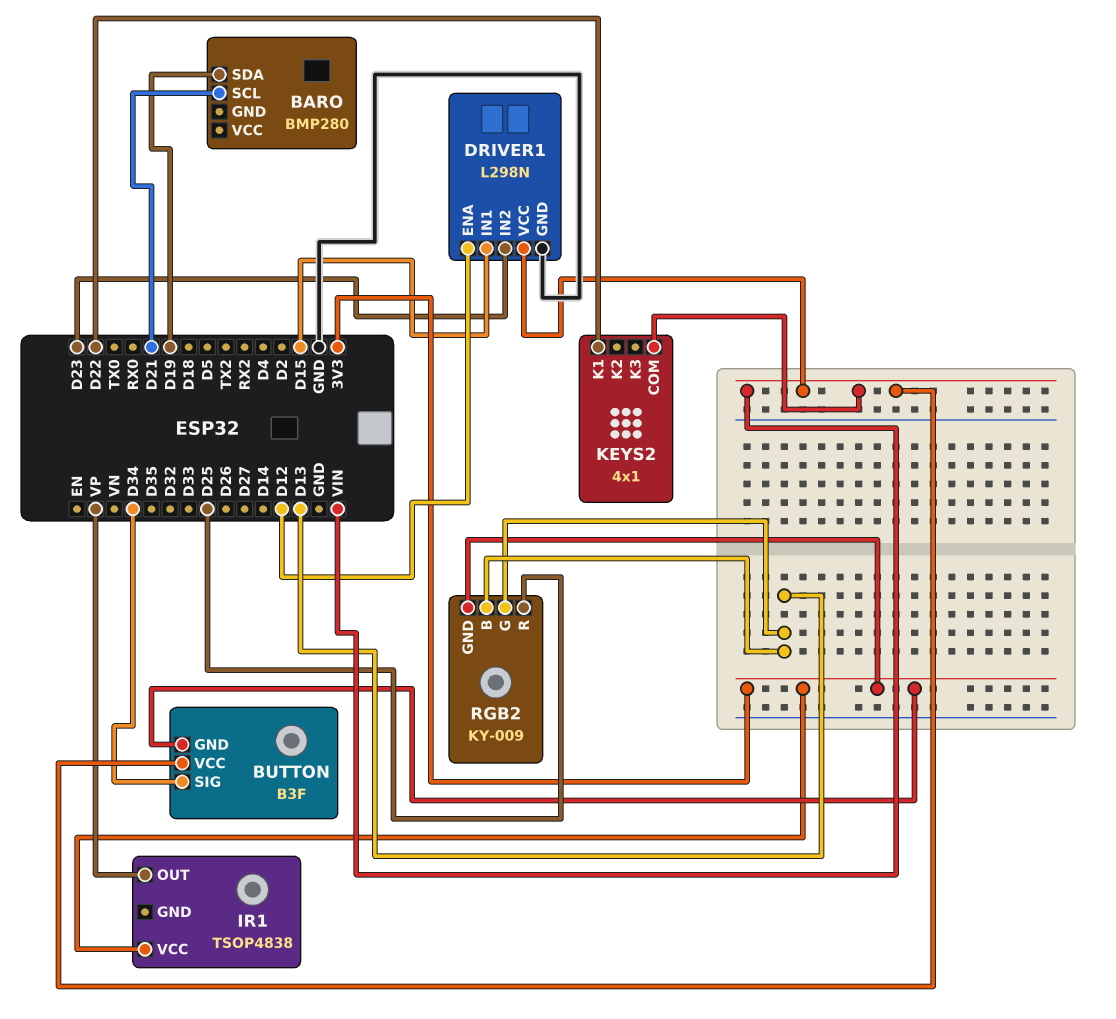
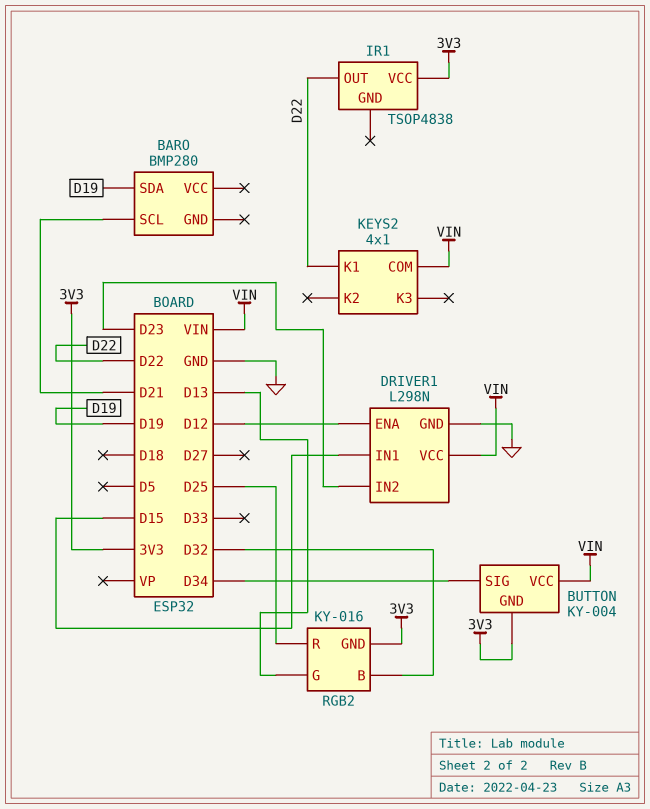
BUTTON: B3F -> KY-004
IR1 pin OUT: VP -> D22
RGB2: KY-009 -> KY-016
RGB2 pin B: D13 -> D32

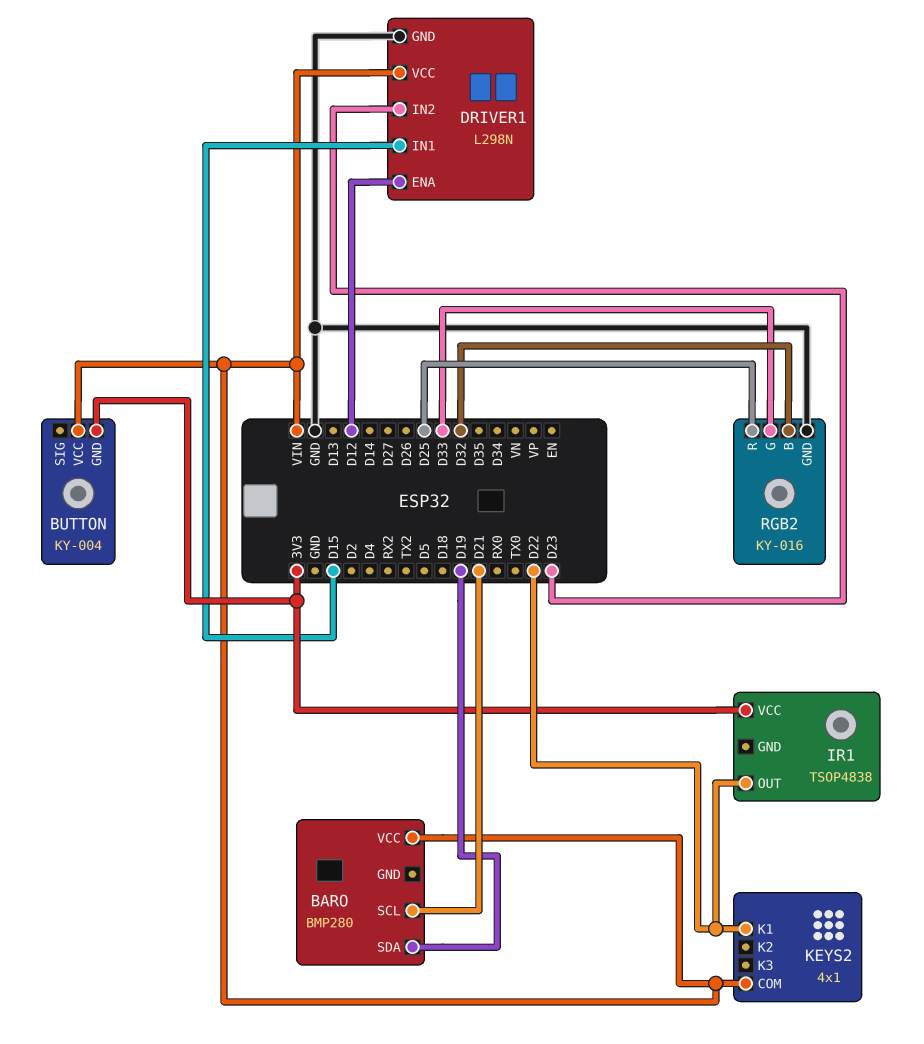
BARO pin VCC: none -> VIN
BUTTON pin SIG: D34 -> none
RGB2 pin G: D13 -> D33
RGB2 pin GND: 3V3 -> GND

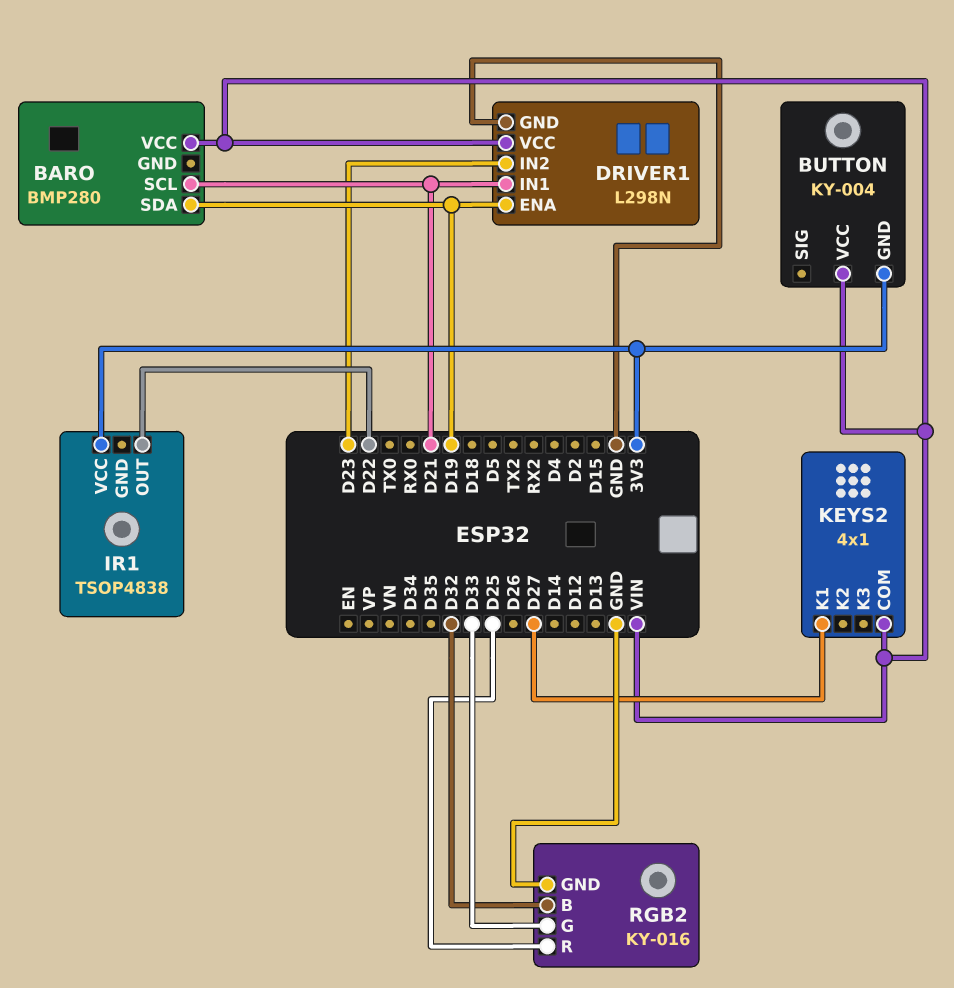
DRIVER1 pin ENA: D12 -> D19
DRIVER1 pin IN1: D15 -> D21
KEYS2 pin K1: D22 -> D27

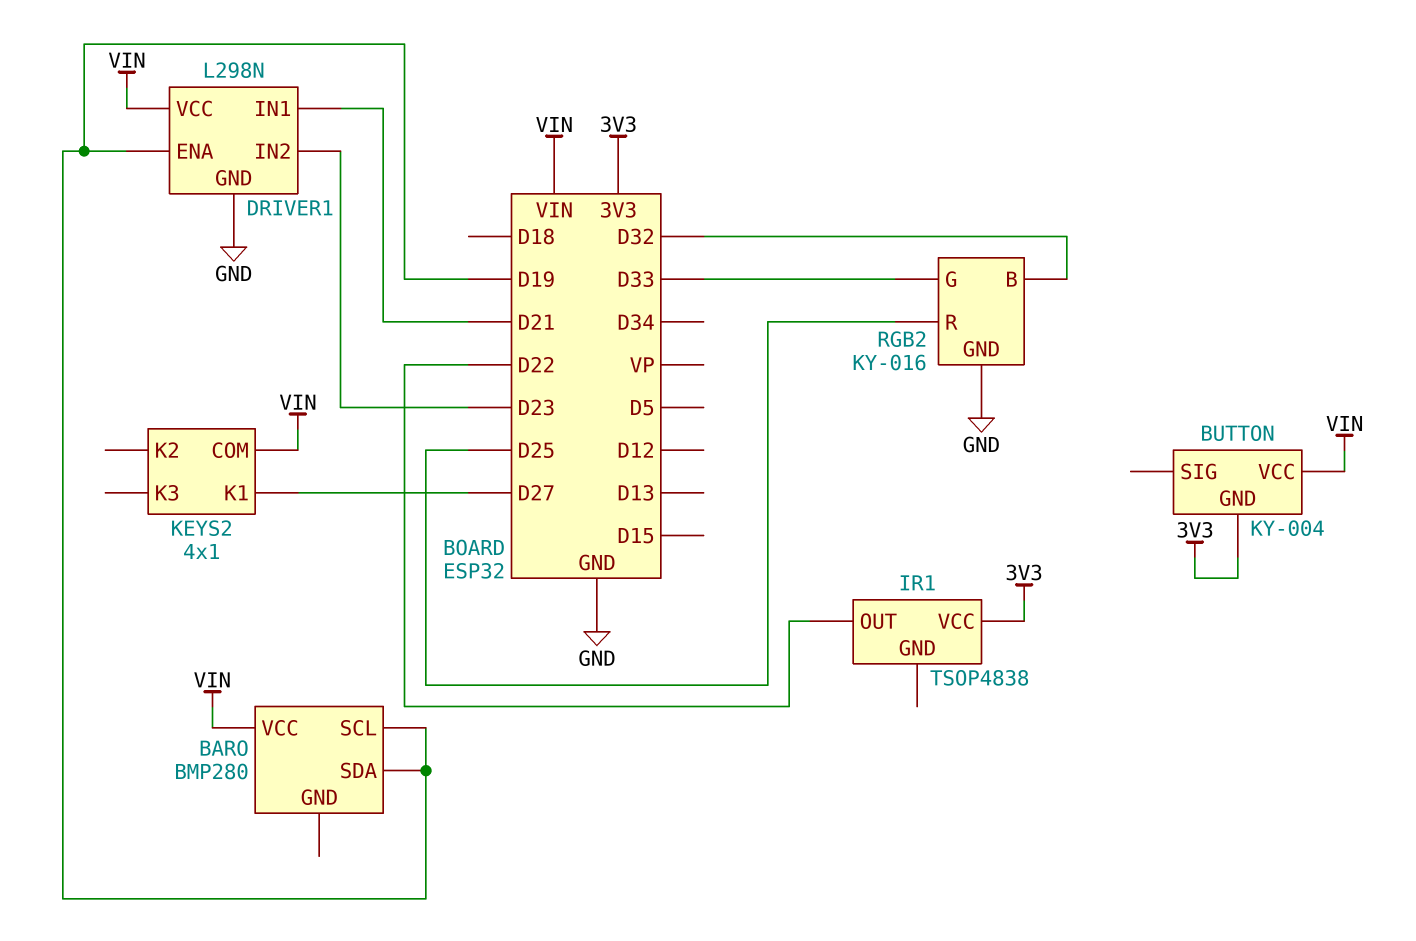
BARO pin SCL: D21 -> D19

